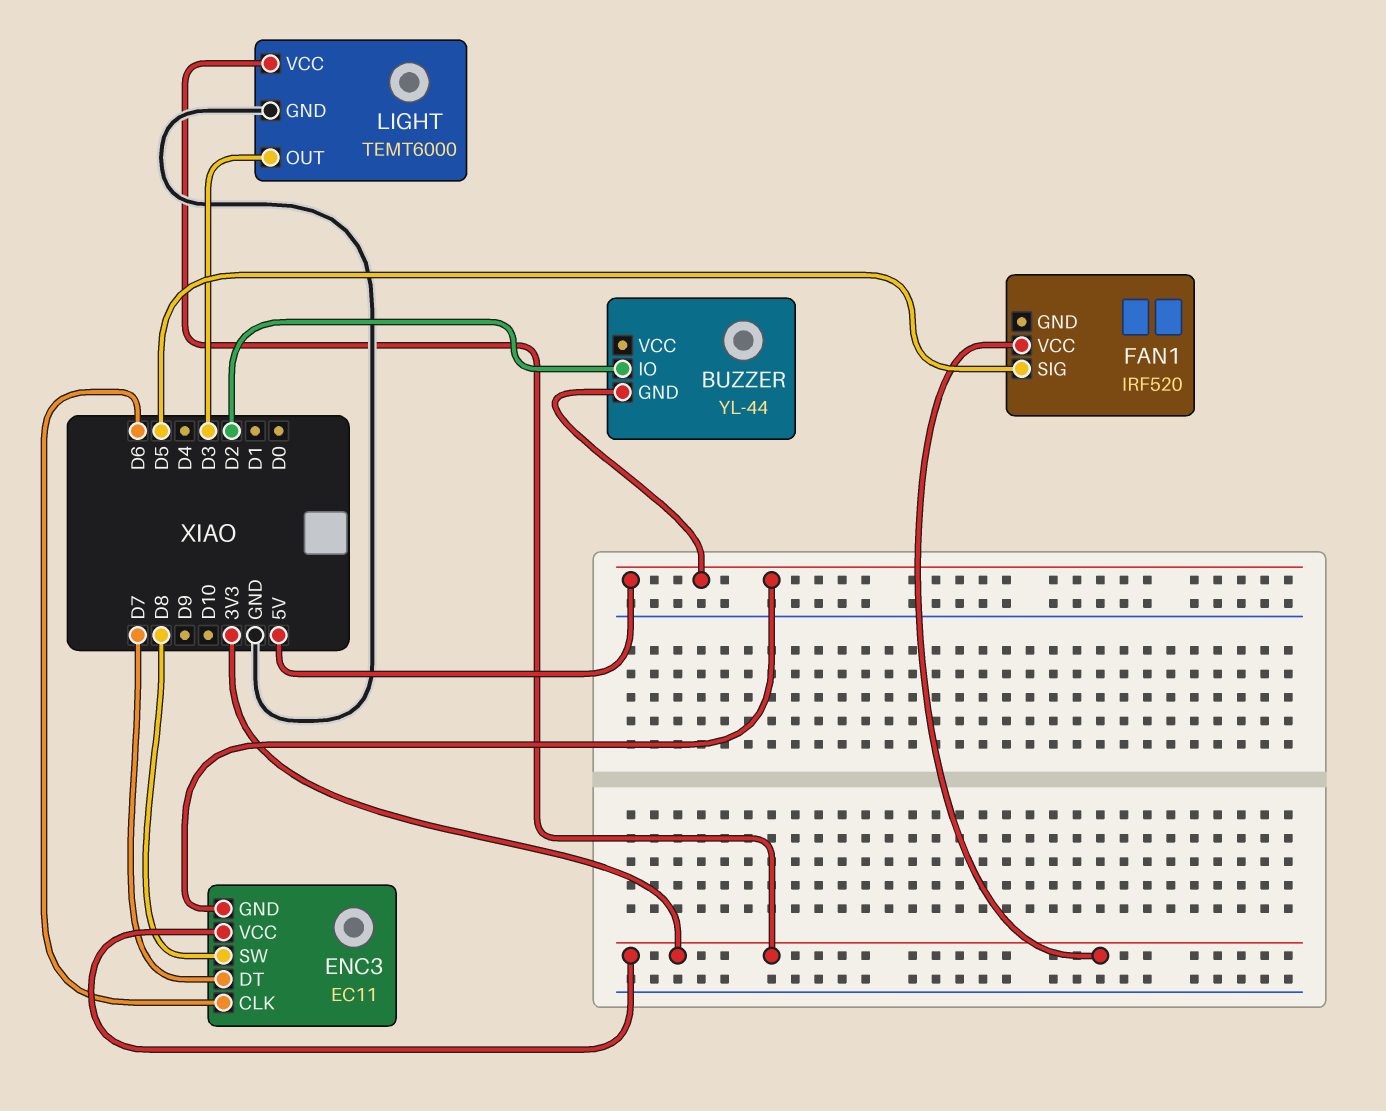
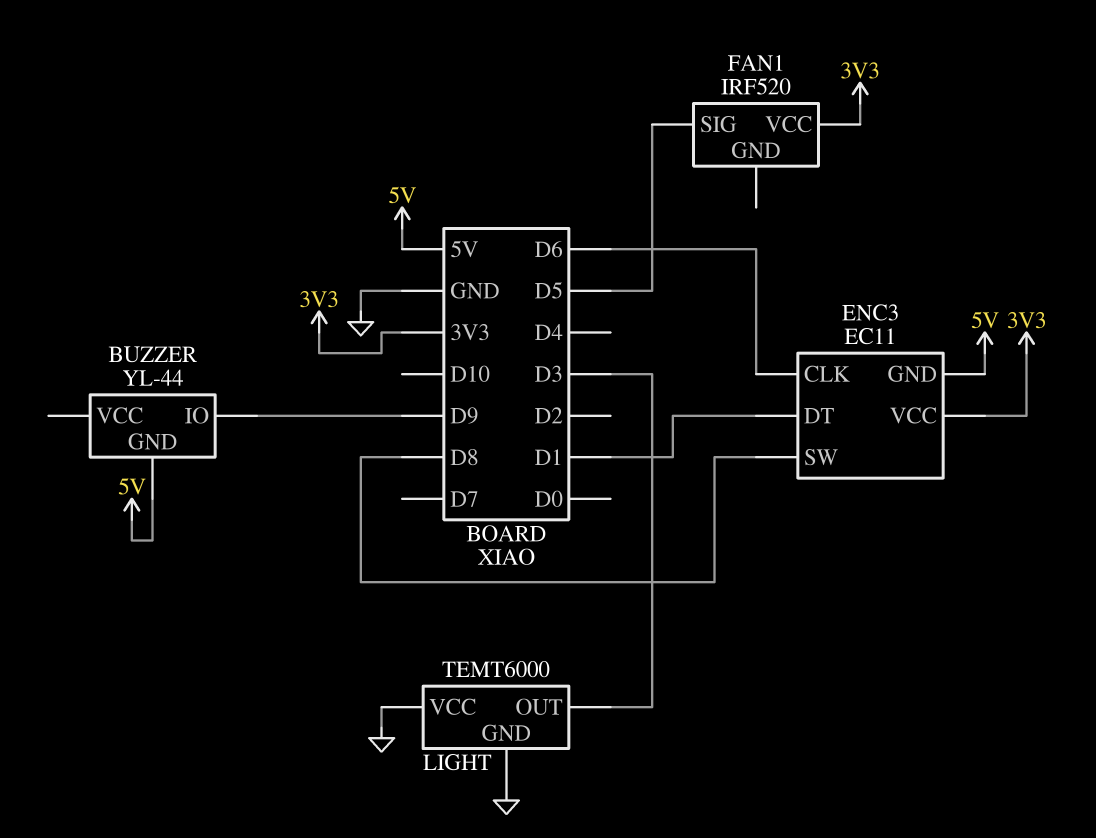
BUZZER pin IO: D2 -> D9
ENC3 pin DT: D7 -> D1
LIGHT pin VCC: 3V3 -> GND

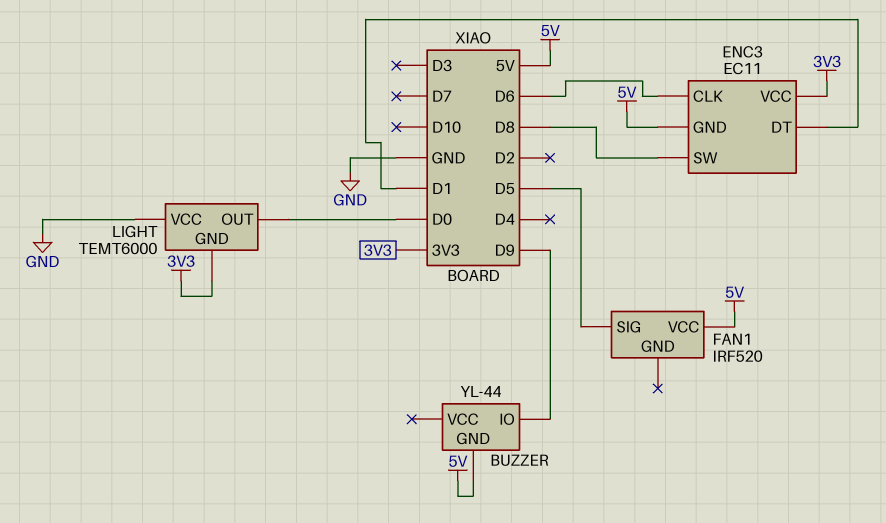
FAN1 pin VCC: 3V3 -> 5V
LIGHT pin GND: GND -> 3V3
LIGHT pin OUT: D3 -> D0

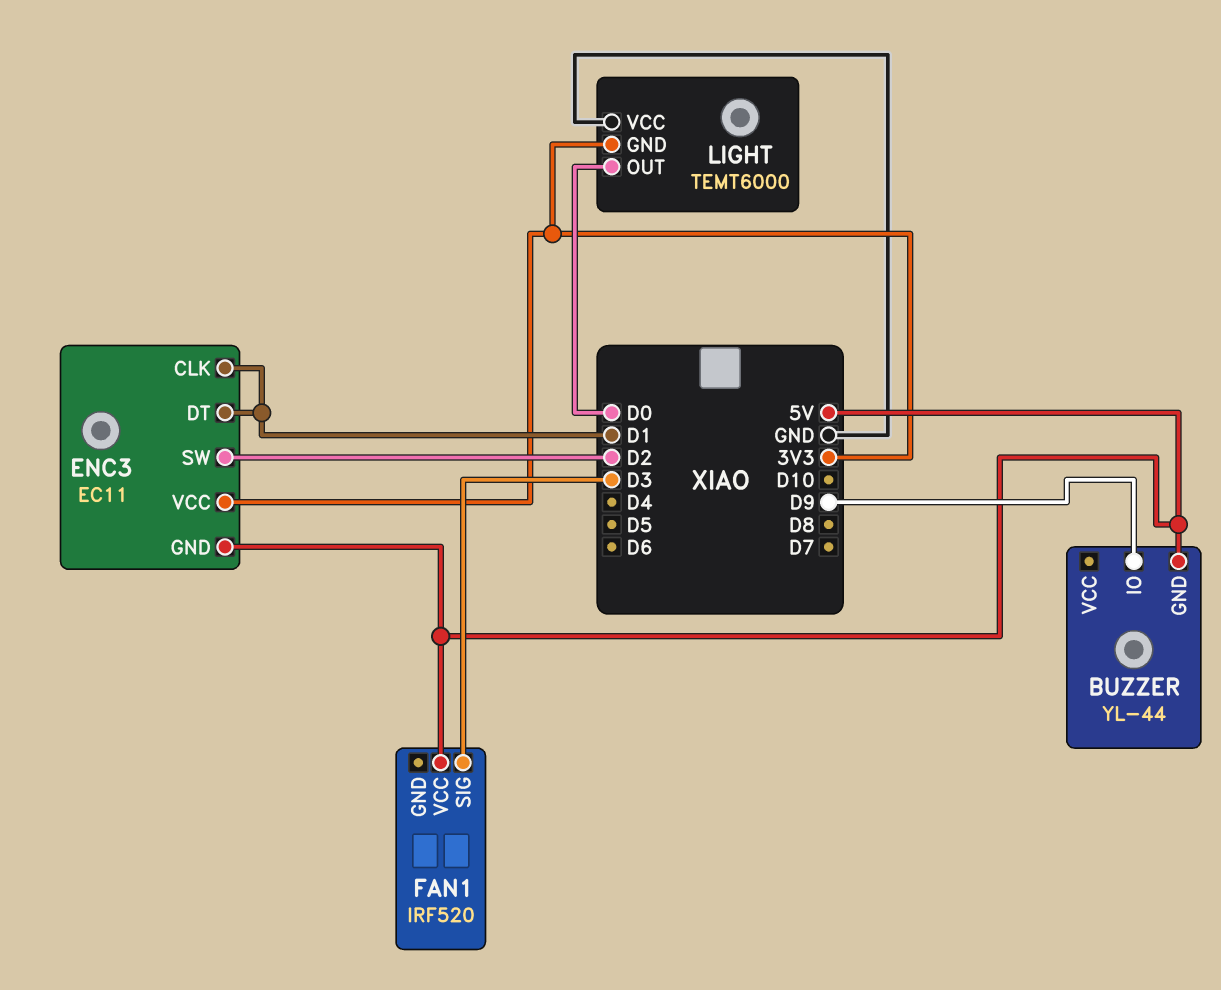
ENC3 pin CLK: D6 -> D1
ENC3 pin SW: D8 -> D2
FAN1 pin SIG: D5 -> D3

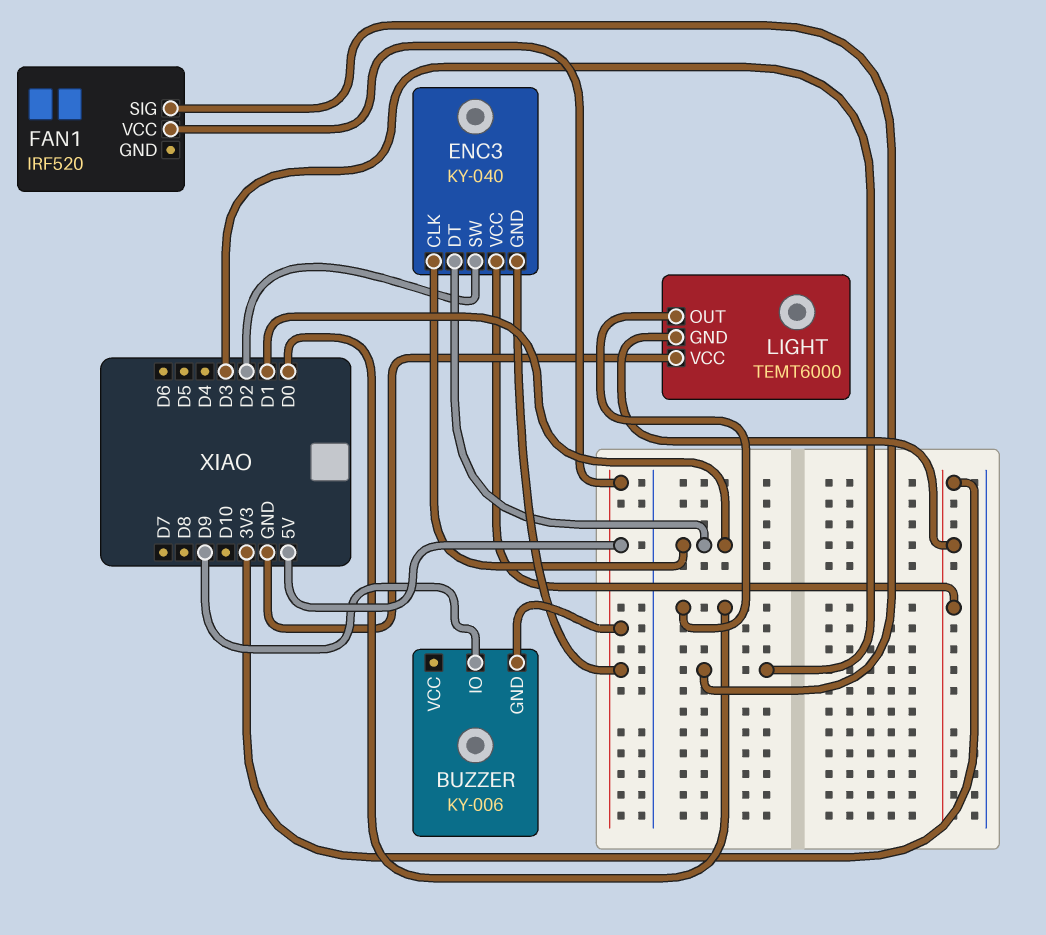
BUZZER: YL-44 -> KY-006
ENC3: EC11 -> KY-040

